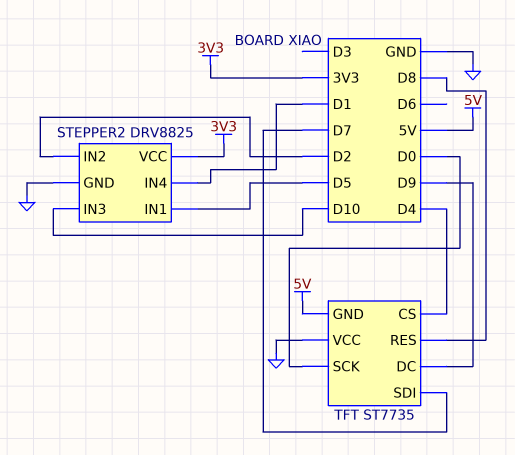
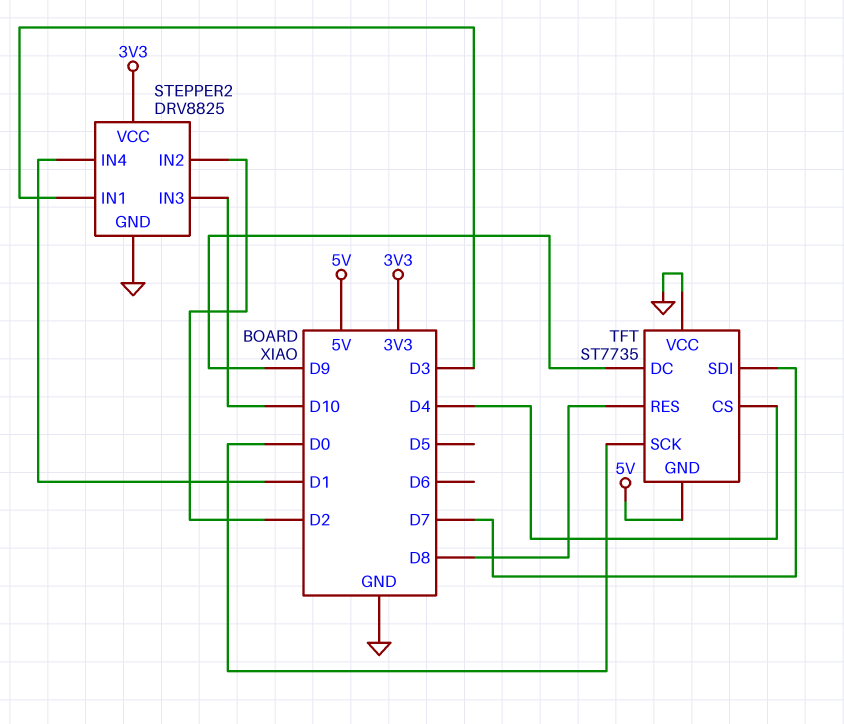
STEPPER2 pin IN1: D5 -> D3

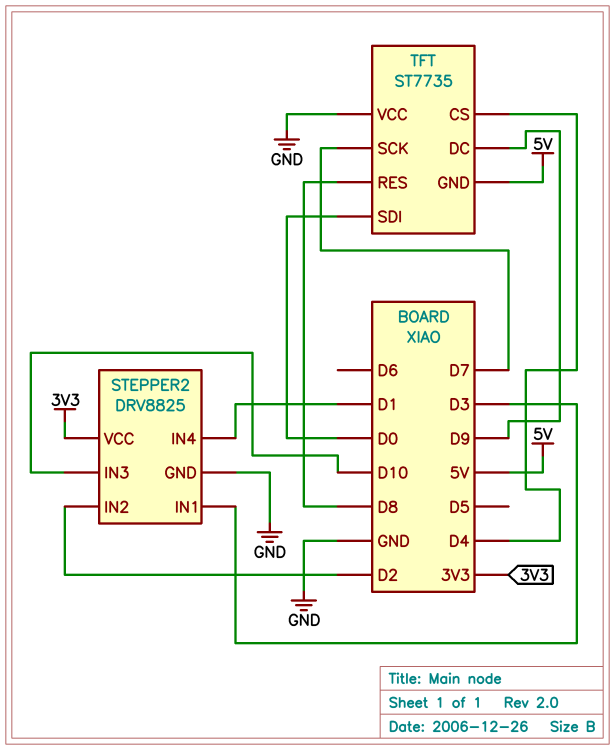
TFT pin SCK: D0 -> D7
TFT pin SDI: D7 -> D0

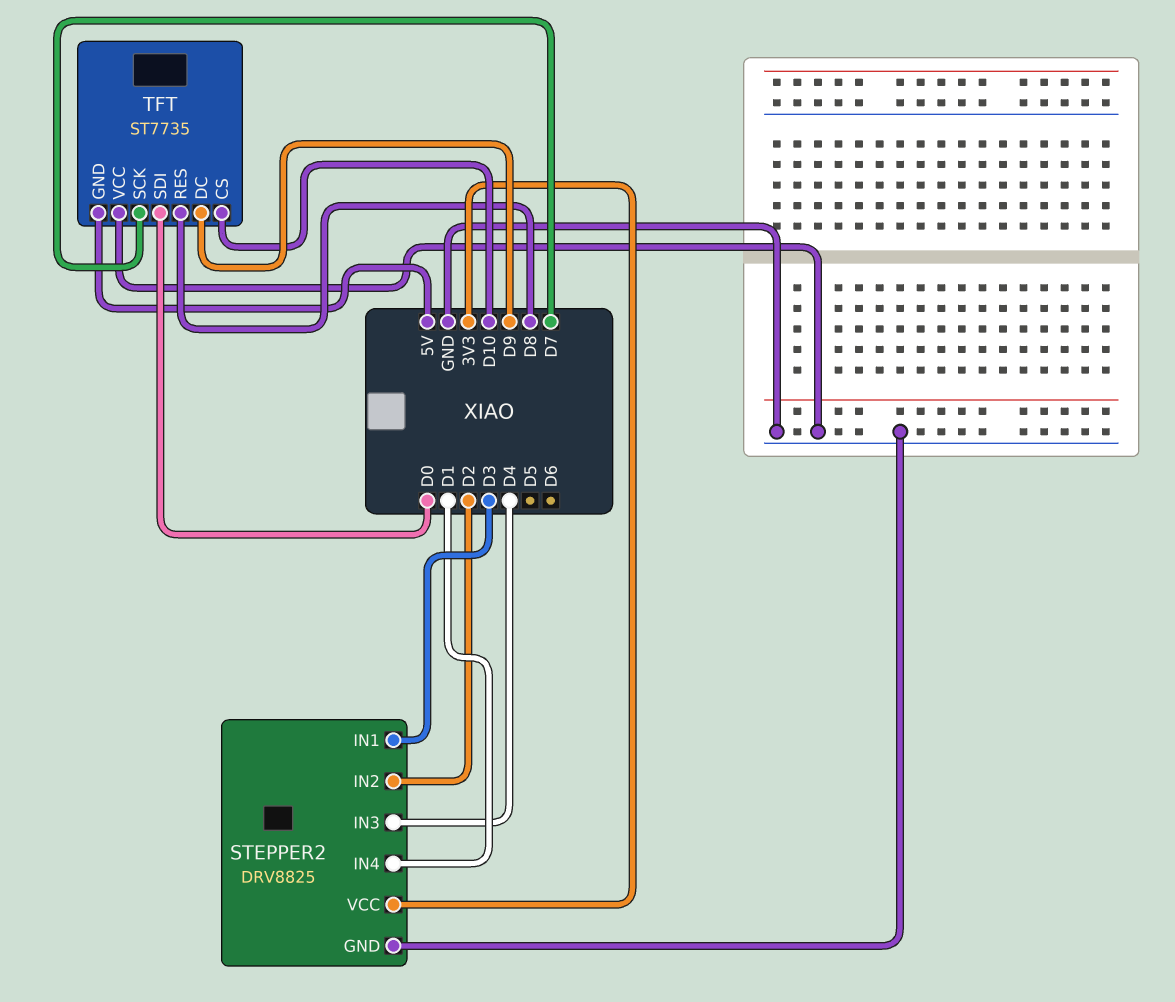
STEPPER2 pin IN3: D10 -> D4
TFT pin CS: D4 -> D10

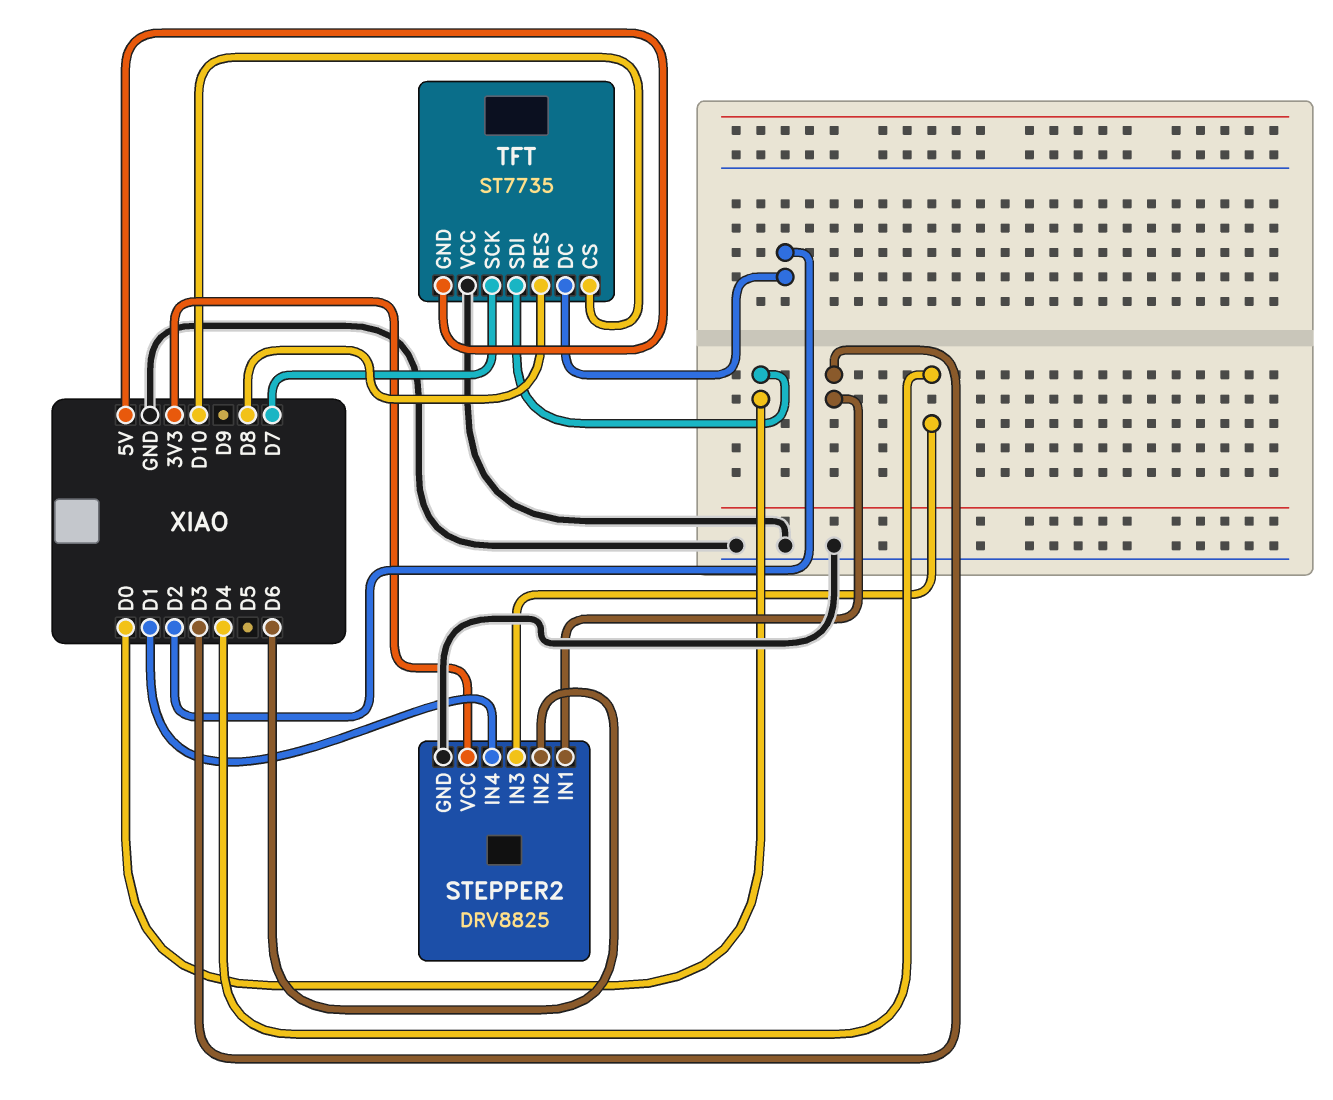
STEPPER2 pin IN2: D2 -> D6
TFT pin DC: D9 -> D2

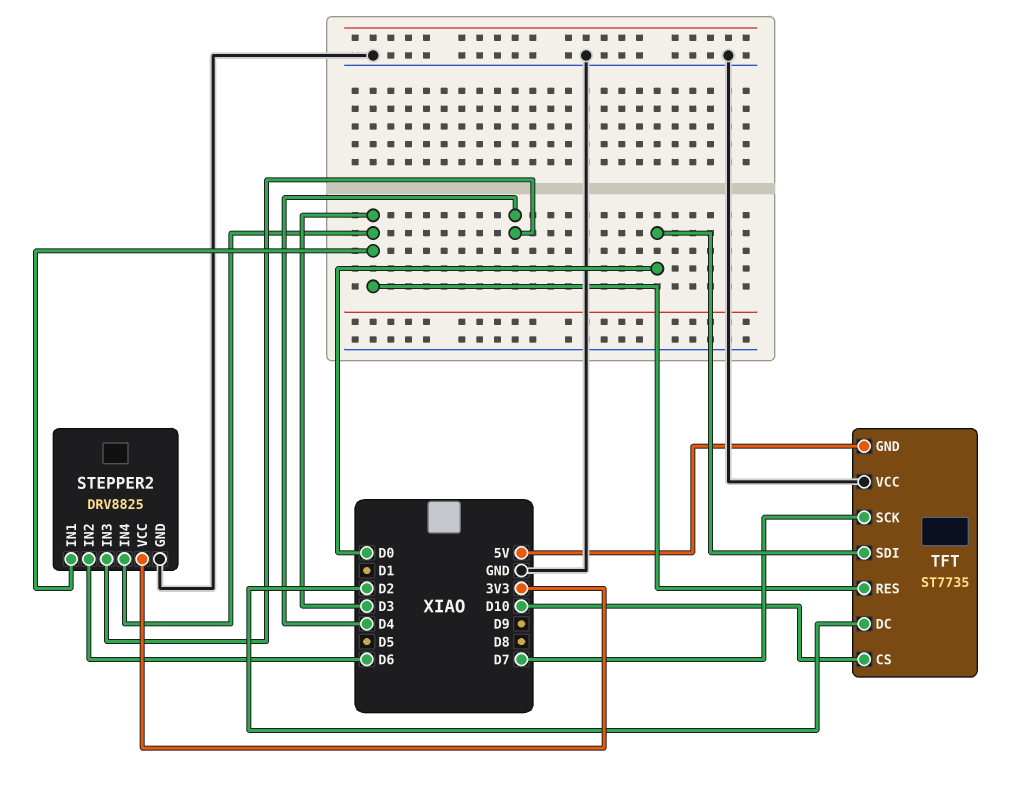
STEPPER2 pin IN4: D1 -> D3
TFT pin RES: D8 -> D3

